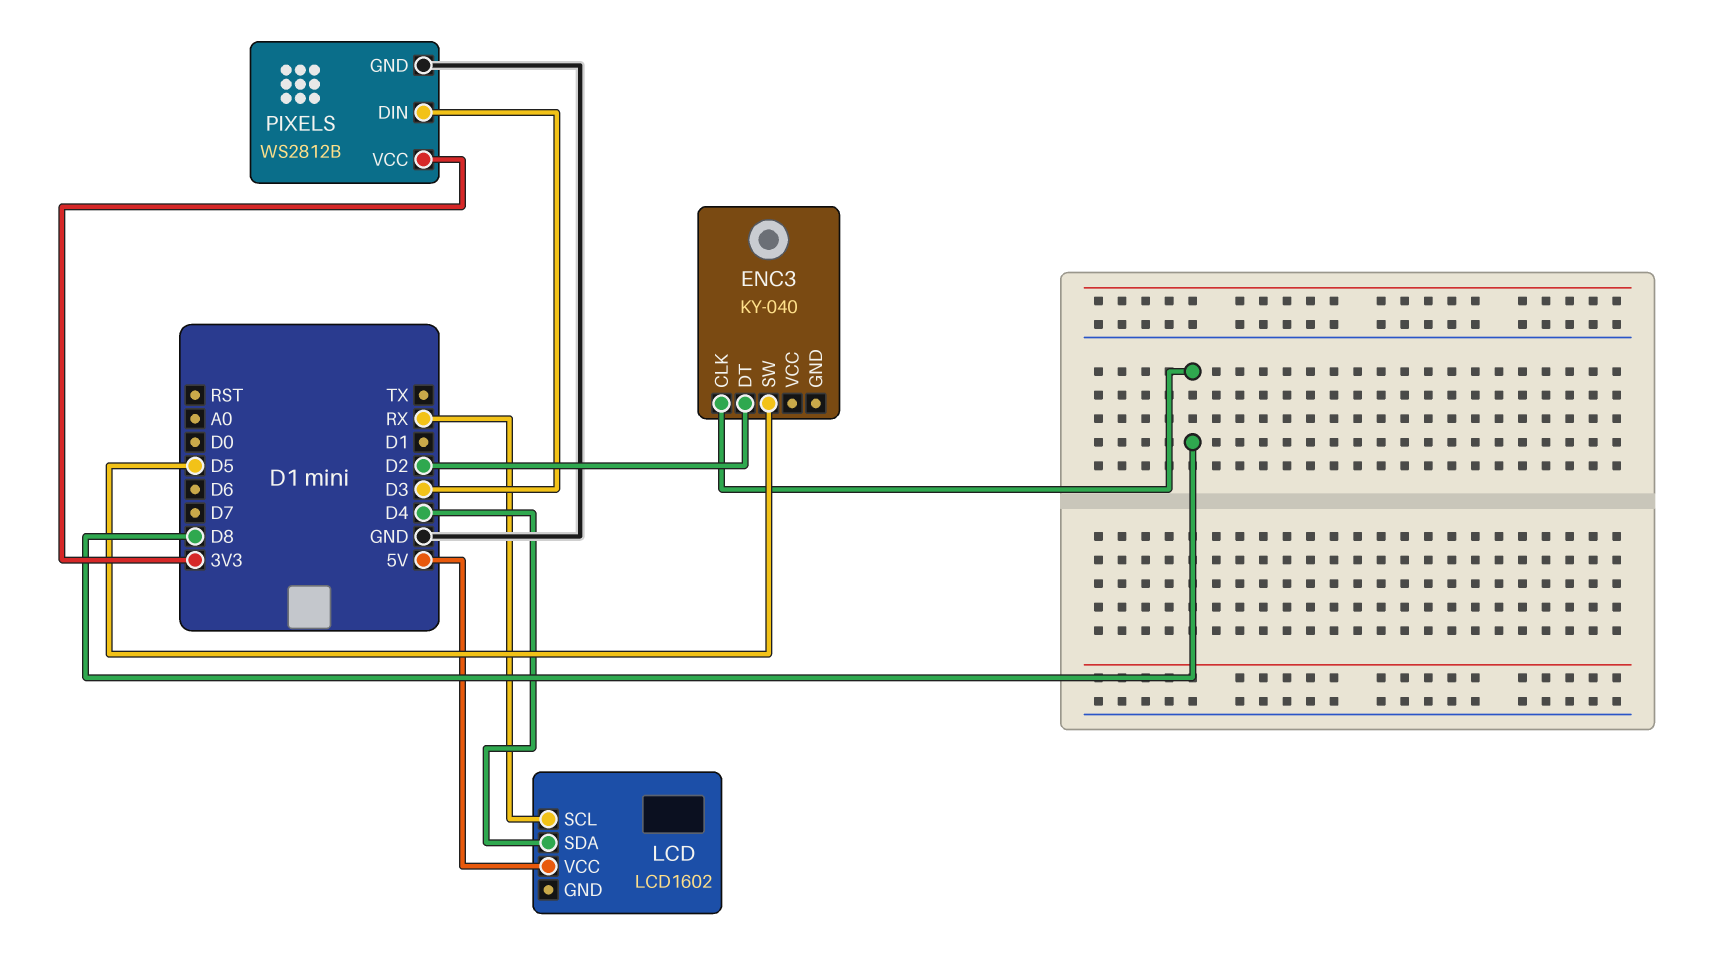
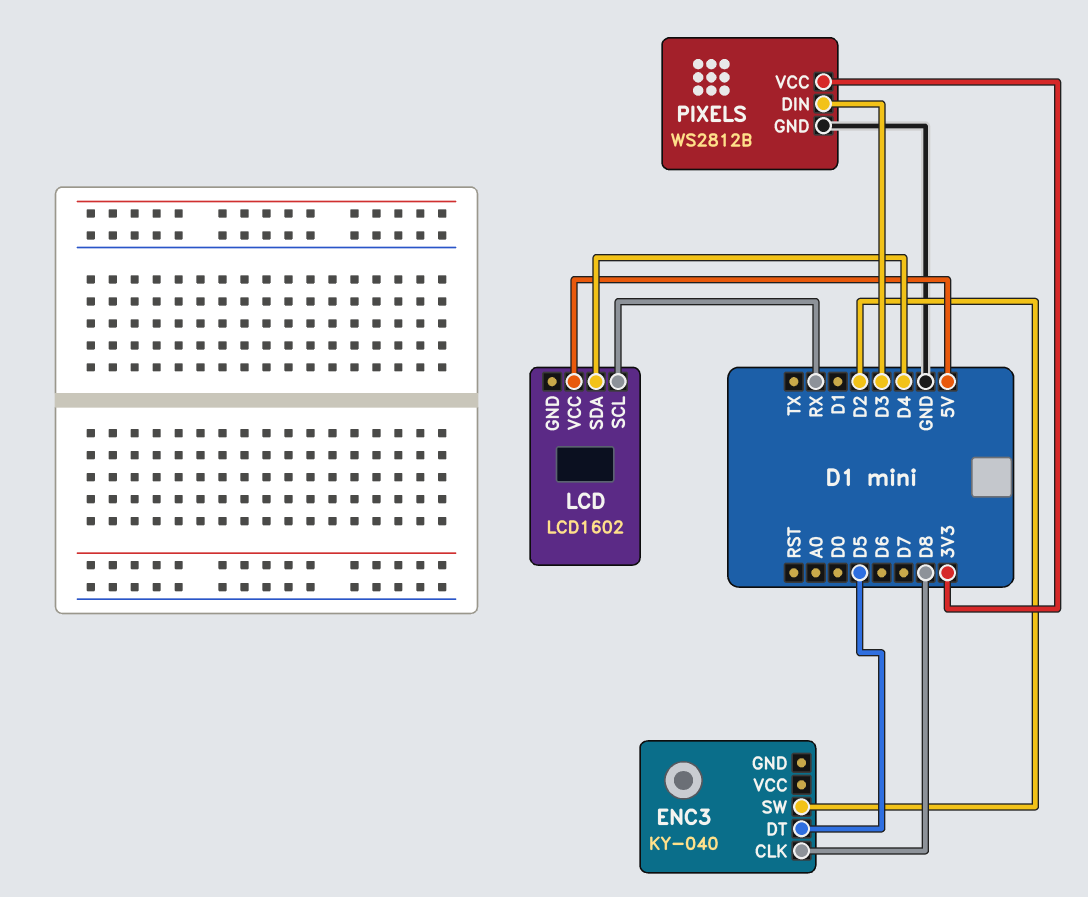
ENC3 pin DT: D2 -> D5
ENC3 pin SW: D5 -> D2

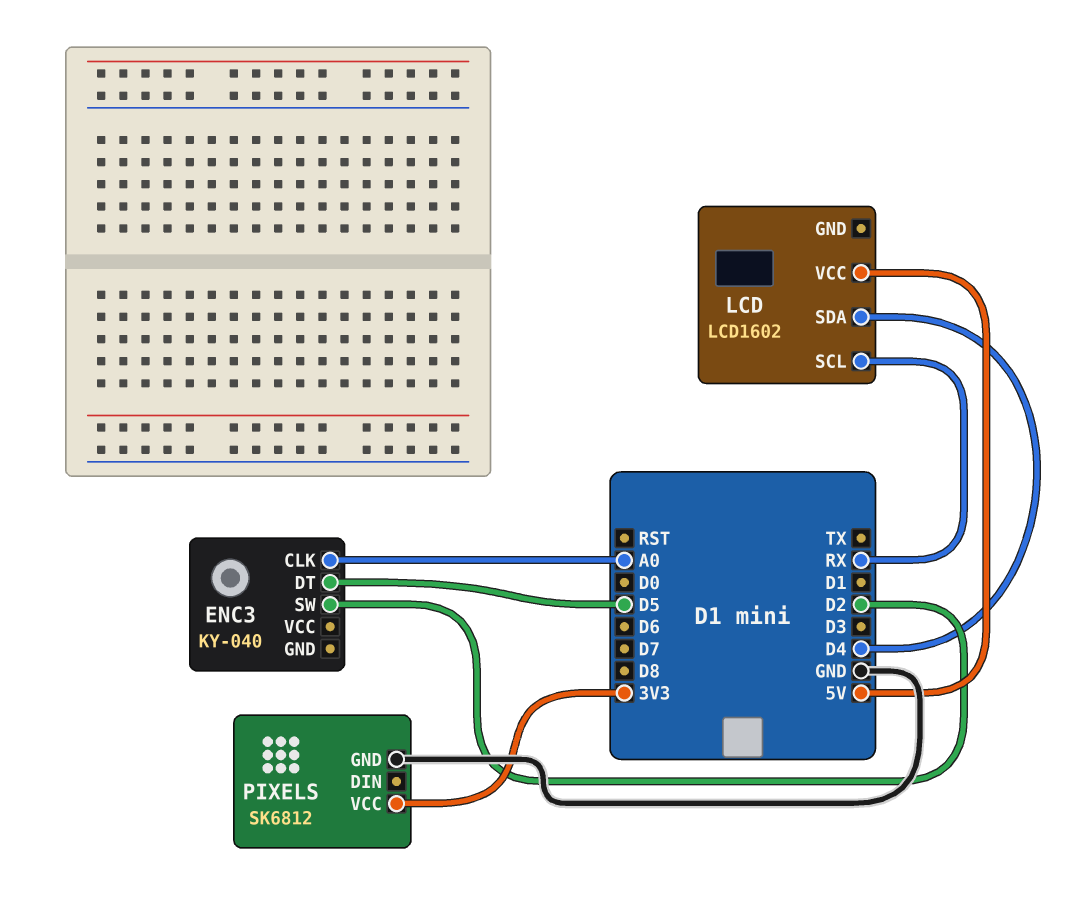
ENC3 pin CLK: D8 -> A0
PIXELS: WS2812B -> SK6812
PIXELS pin DIN: D3 -> none

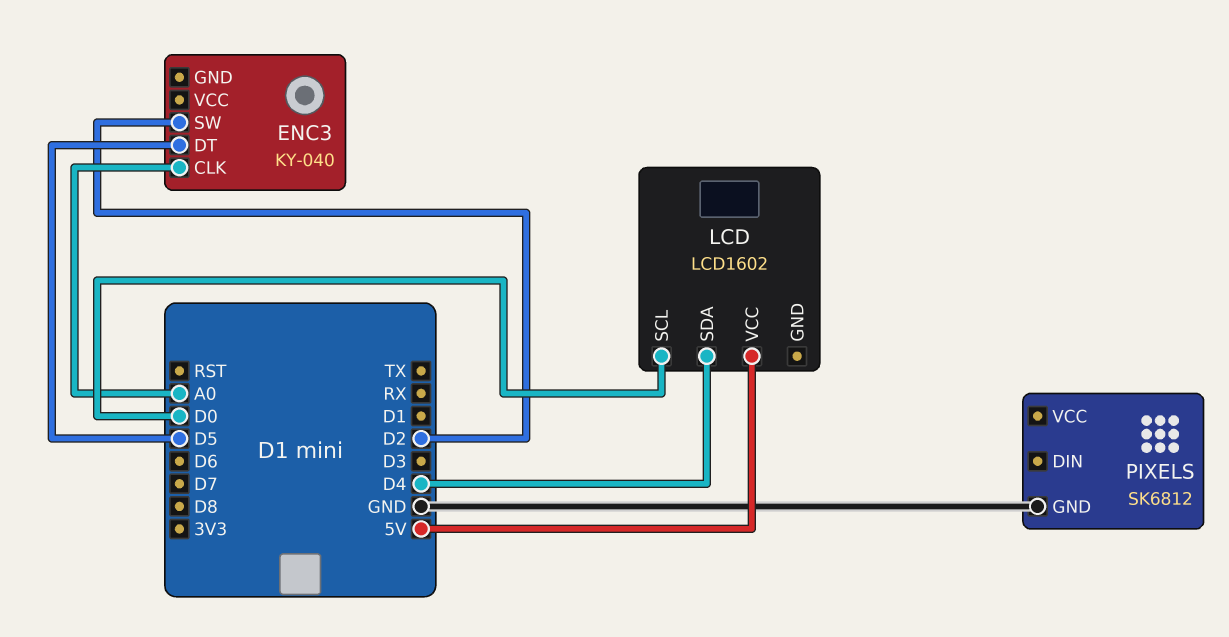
LCD pin SCL: RX -> D0
PIXELS pin VCC: 3V3 -> none

